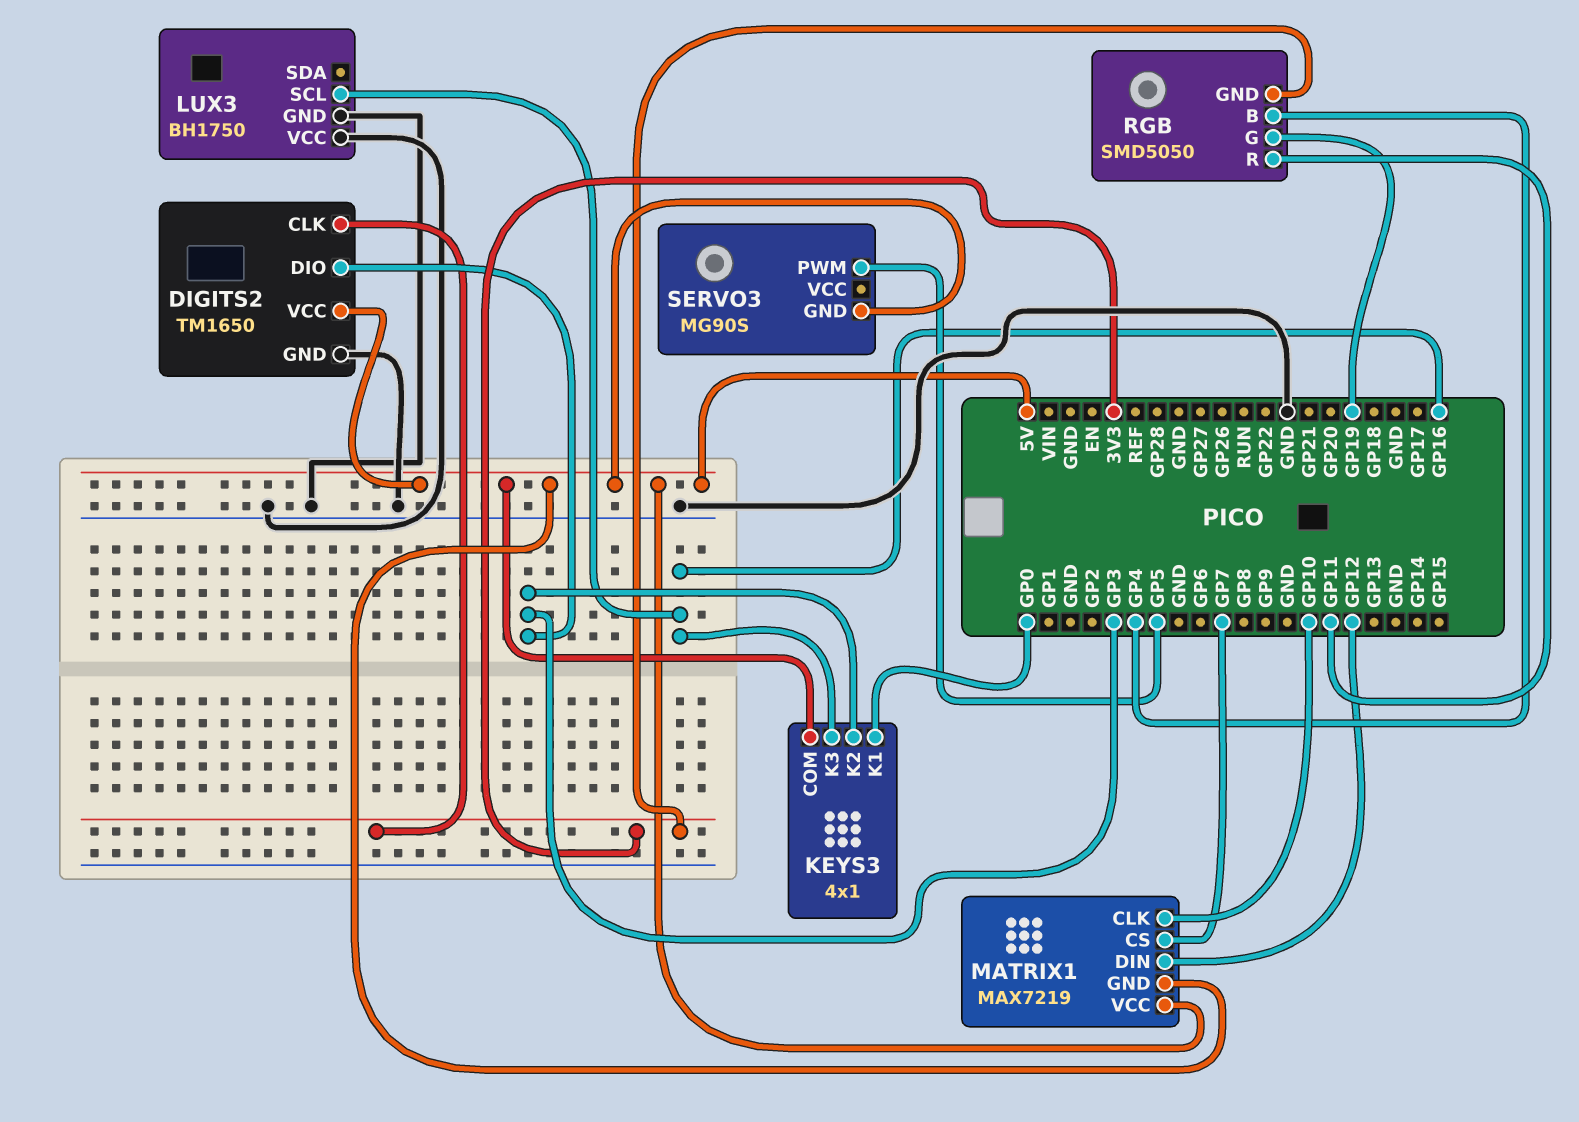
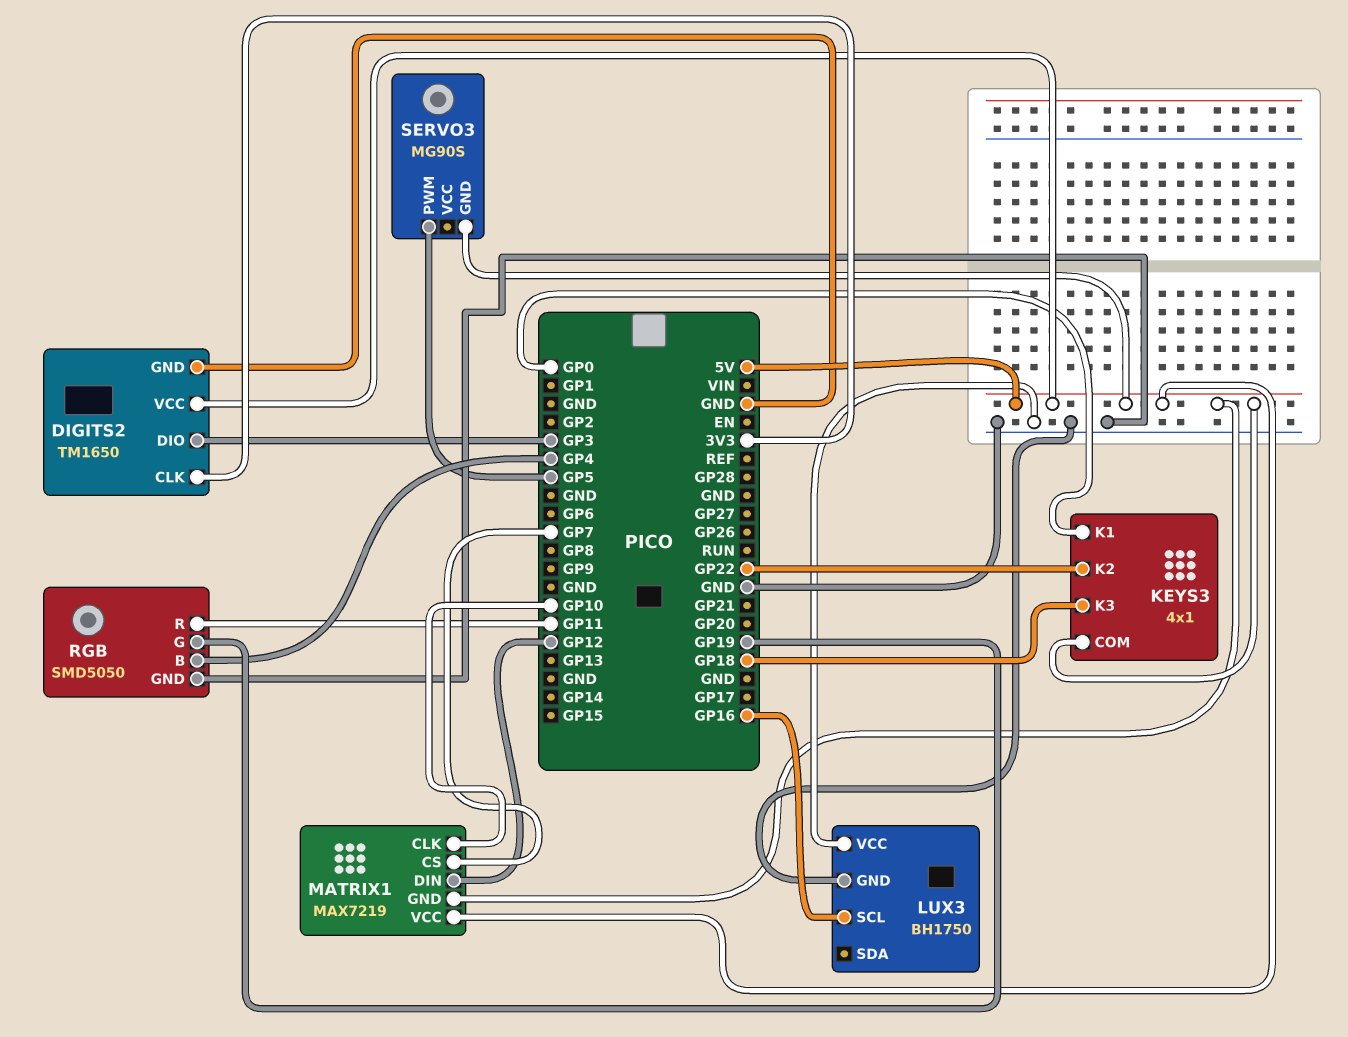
KEYS3 pin K2: GP3 -> GP22
KEYS3 pin K3: GP16 -> GP18
RGB pin GND: 3V3 -> GND

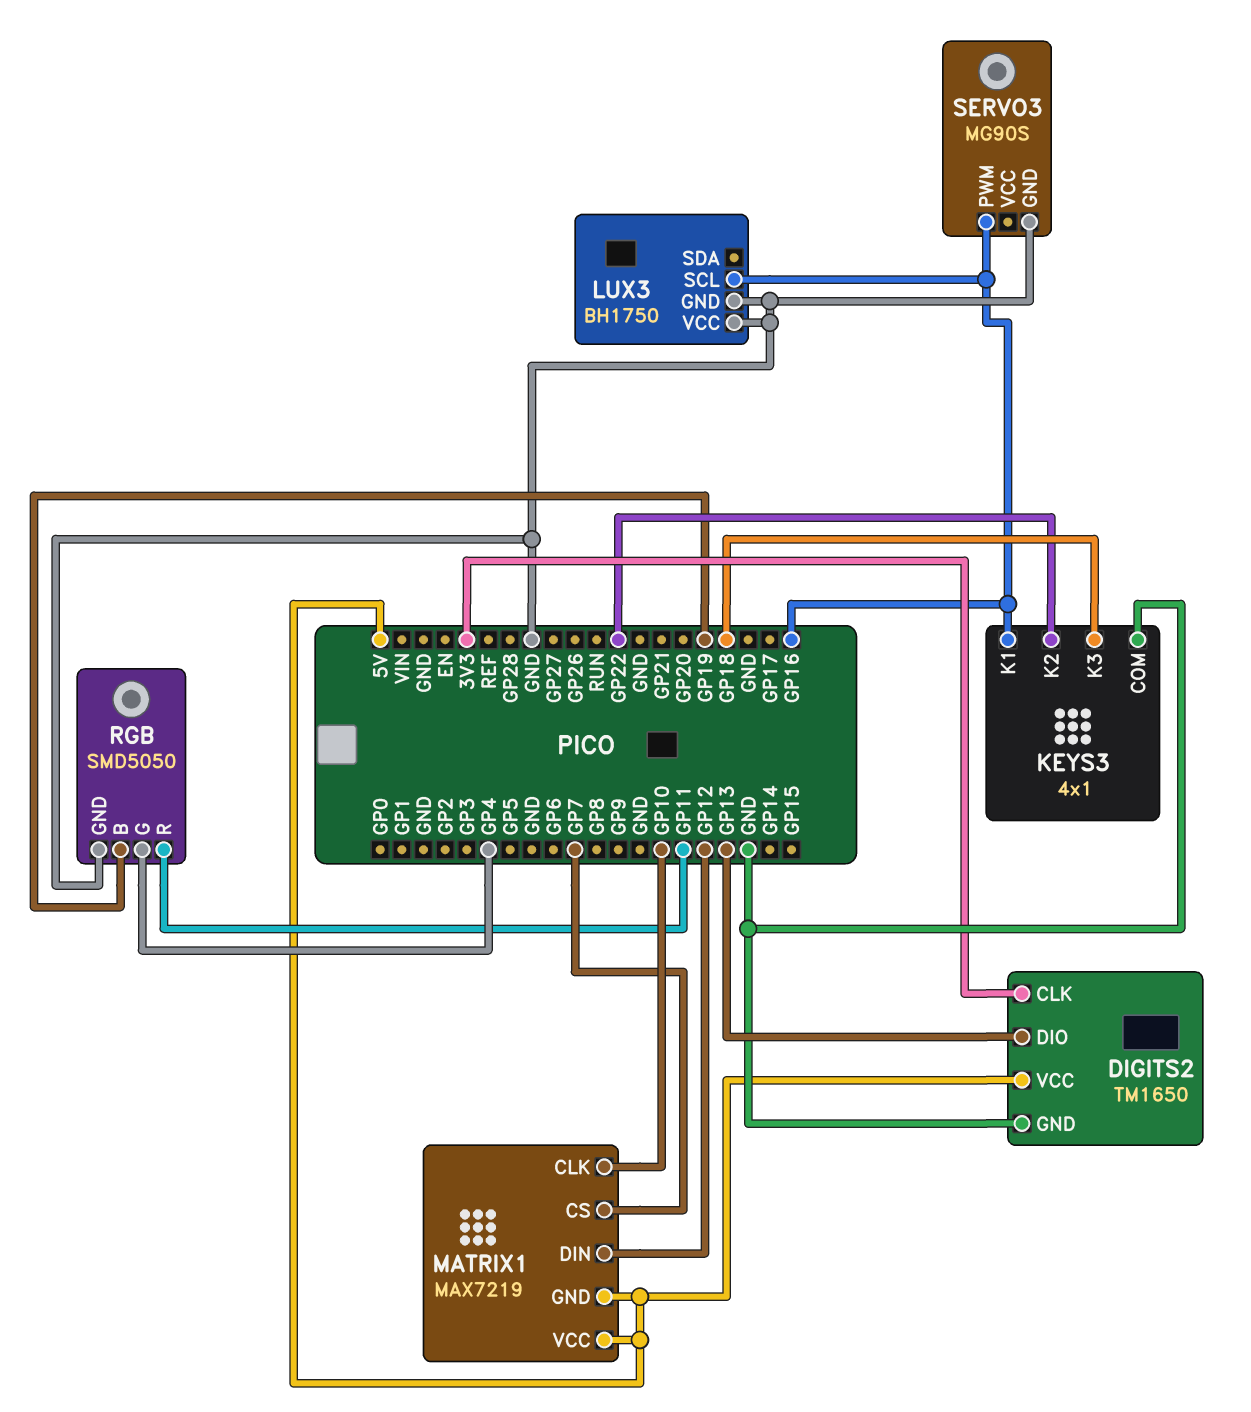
DIGITS2 pin DIO: GP3 -> GP13
KEYS3 pin COM: 5V -> GND
KEYS3 pin K1: GP0 -> GP16
RGB pin B: GP4 -> GP19
RGB pin G: GP19 -> GP4
SERVO3 pin GND: 5V -> GND
SERVO3 pin PWM: GP5 -> GP16

